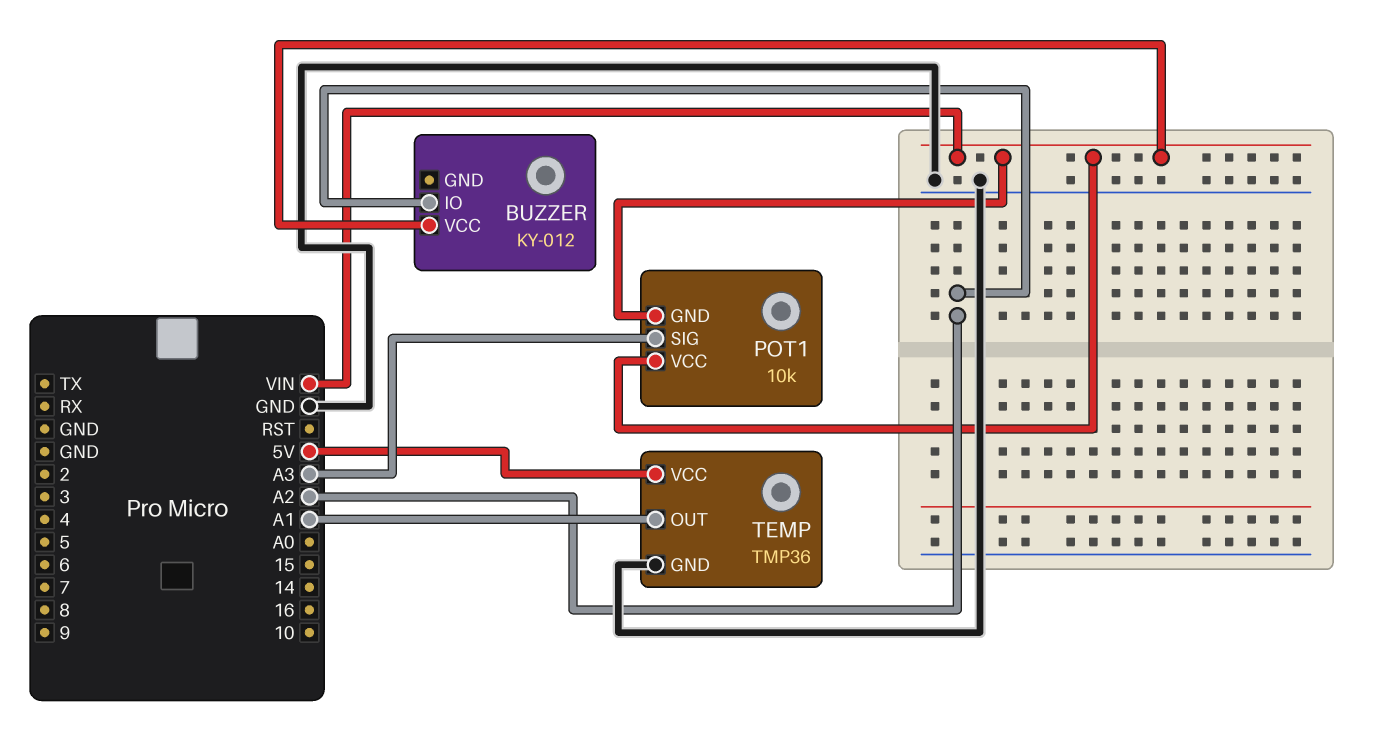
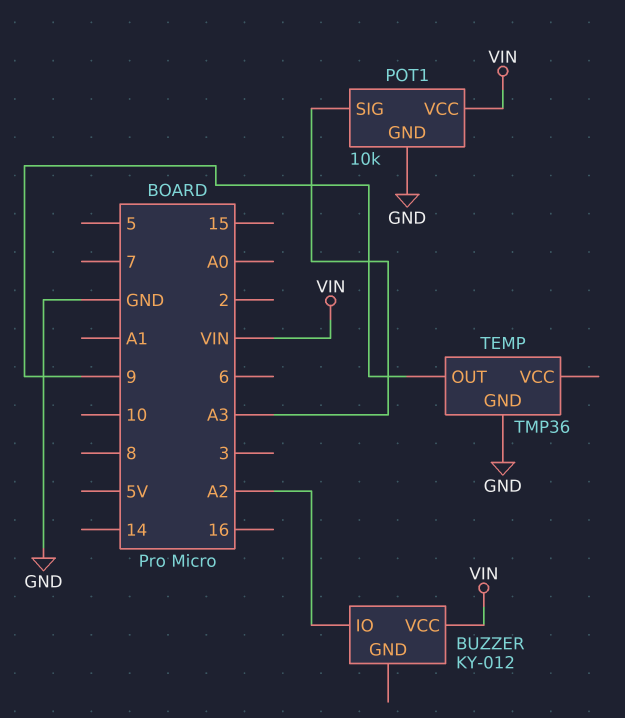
POT1 pin GND: VIN -> GND
TEMP pin OUT: A1 -> 9
TEMP pin VCC: 5V -> none

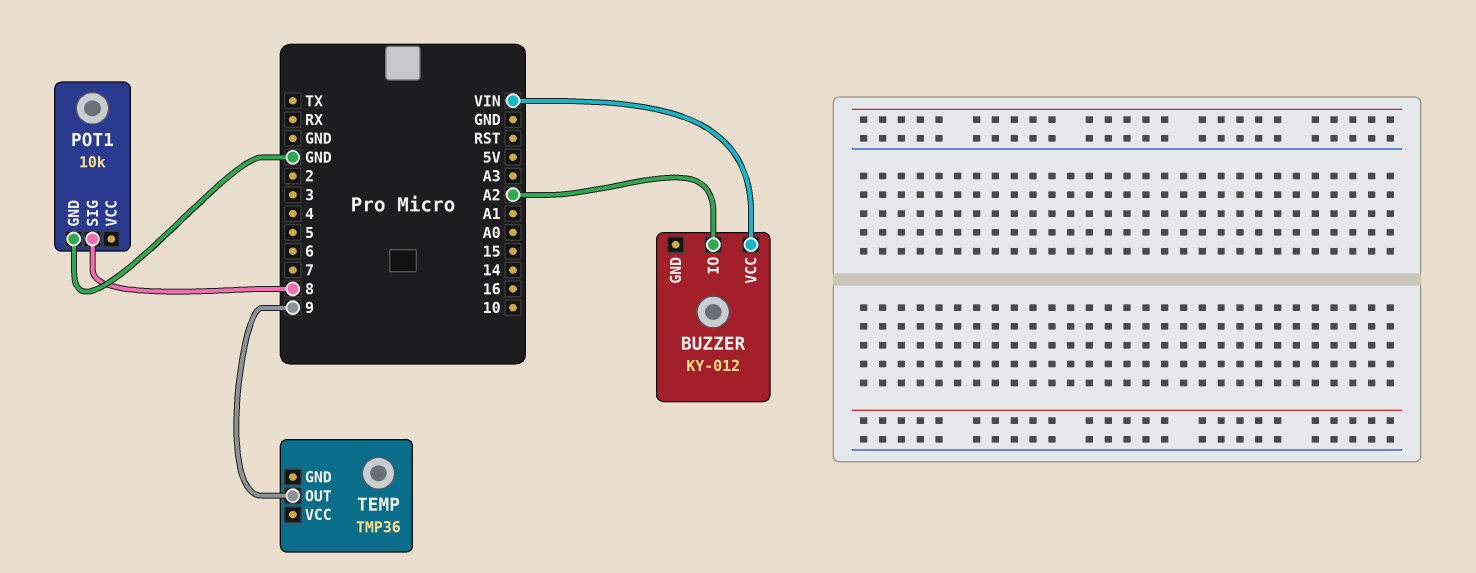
POT1 pin SIG: A3 -> 8
POT1 pin VCC: VIN -> none
TEMP pin GND: GND -> none

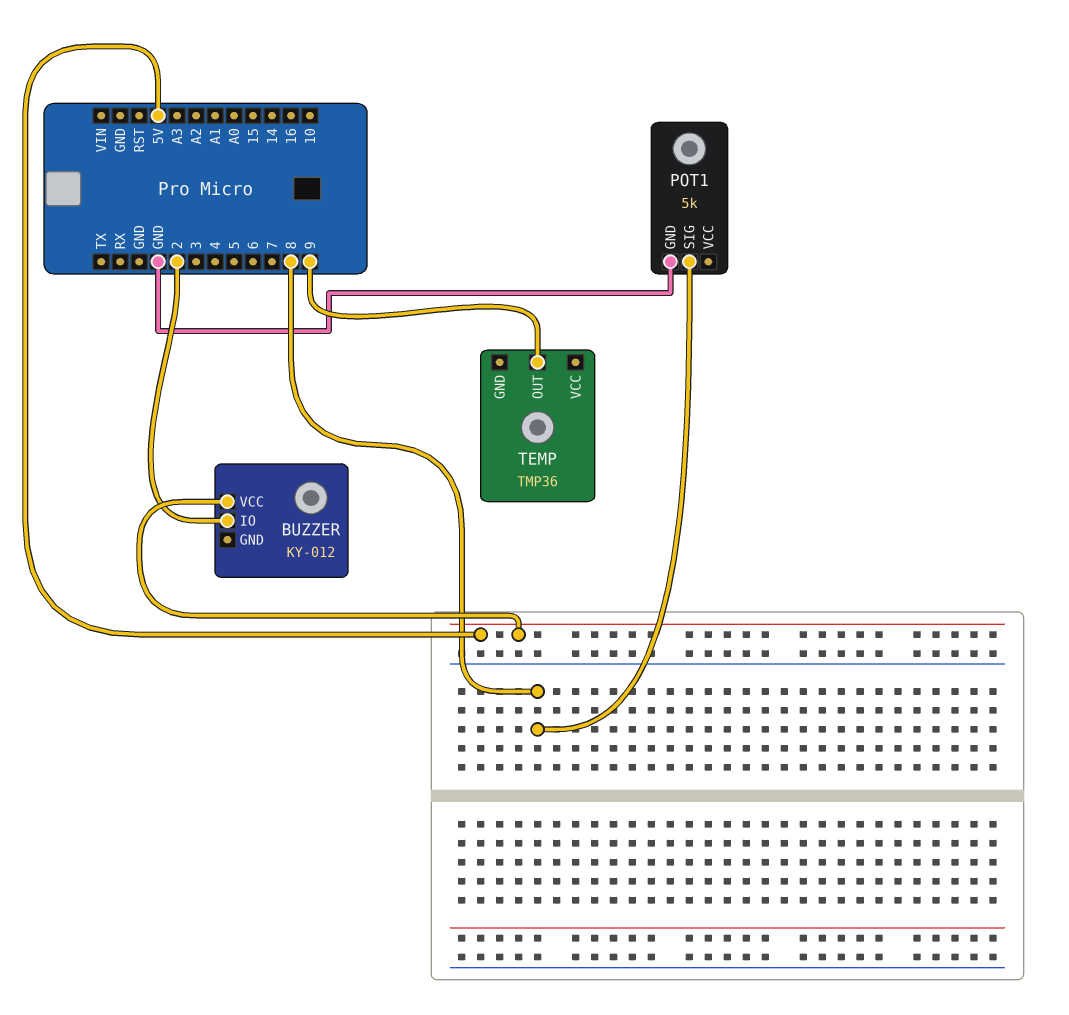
BUZZER pin IO: A2 -> 2
BUZZER pin VCC: VIN -> 5V
POT1: 10k -> 5k

